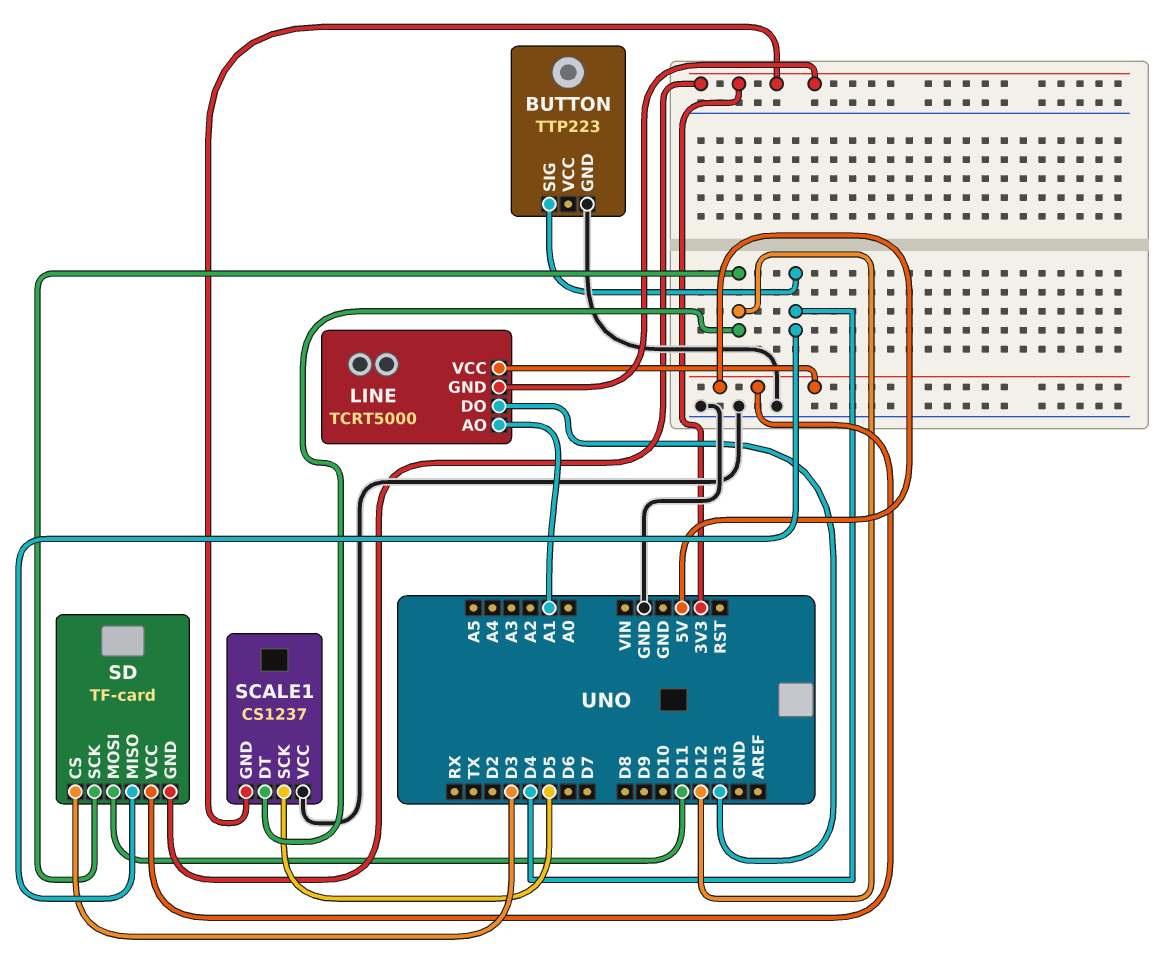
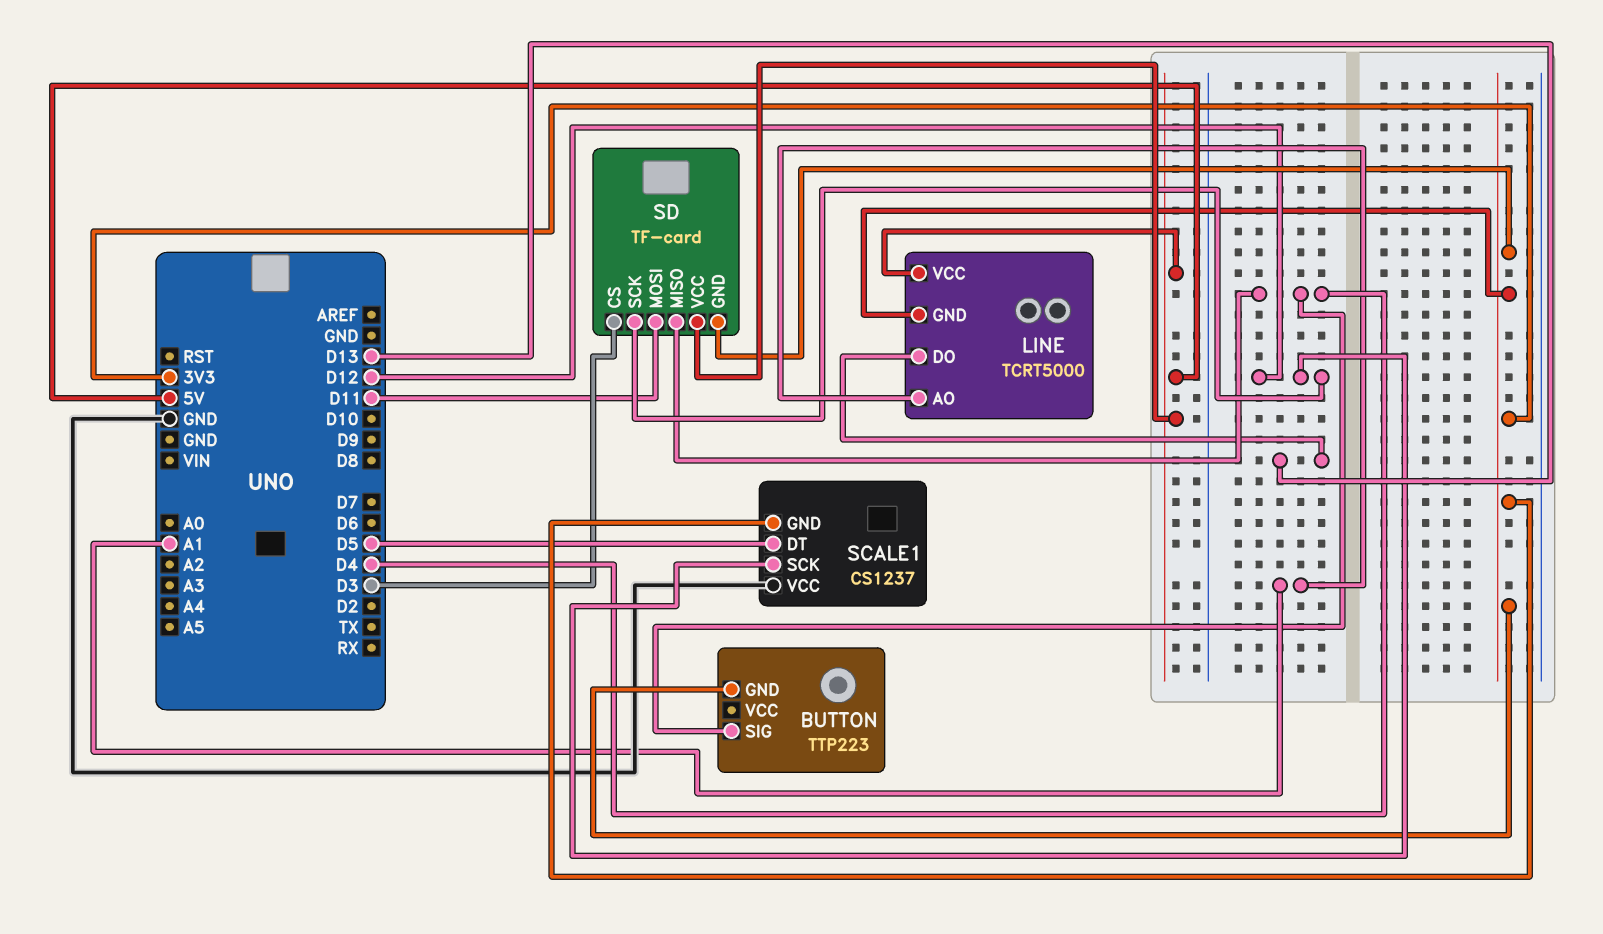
BUTTON pin GND: GND -> 3V3
SCALE1 pin DT: D12 -> D5
SCALE1 pin SCK: D5 -> D12

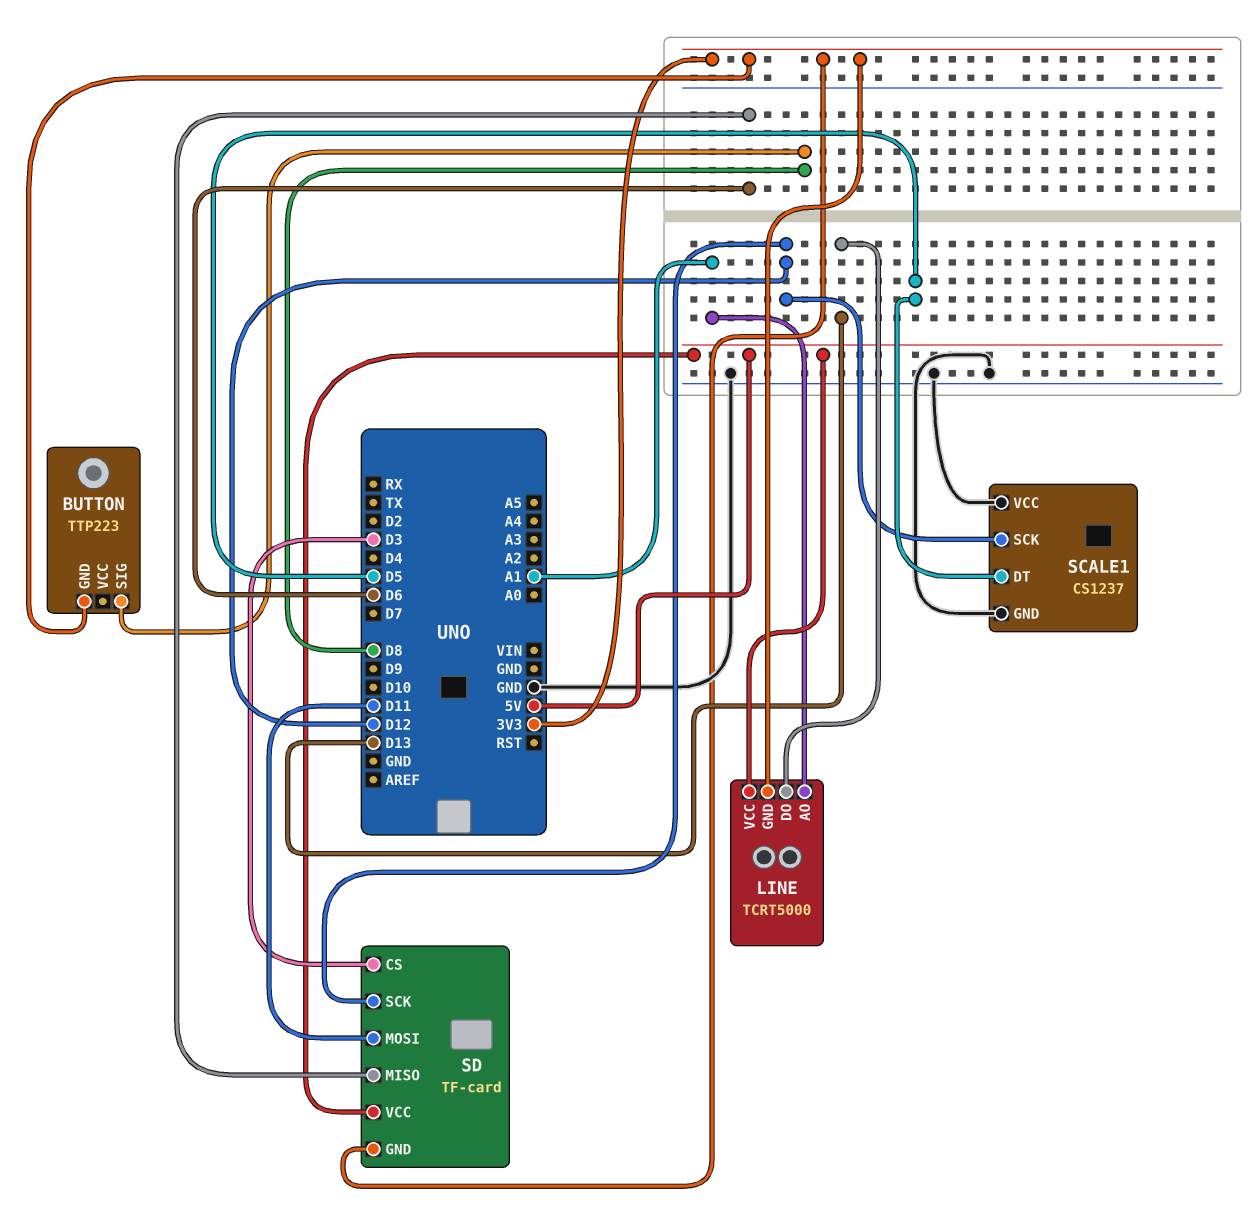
BUTTON pin SIG: D4 -> D8
SCALE1 pin GND: 3V3 -> GND
SD pin MISO: D4 -> D6

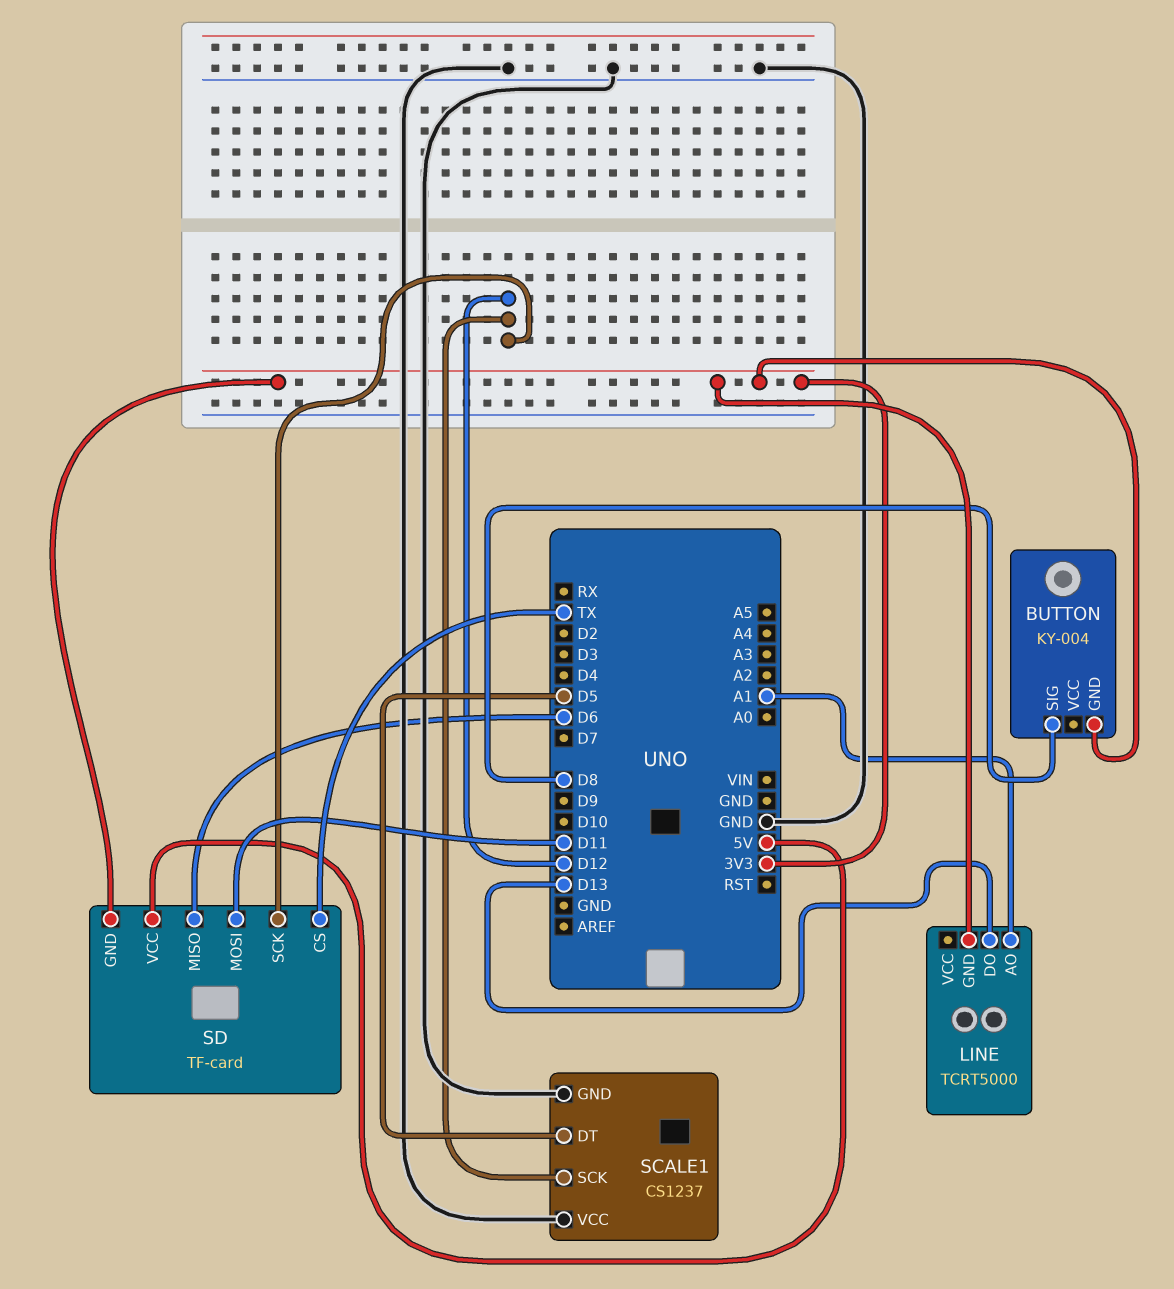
BUTTON: TTP223 -> KY-004
LINE pin VCC: 5V -> none
SD pin CS: D3 -> TX

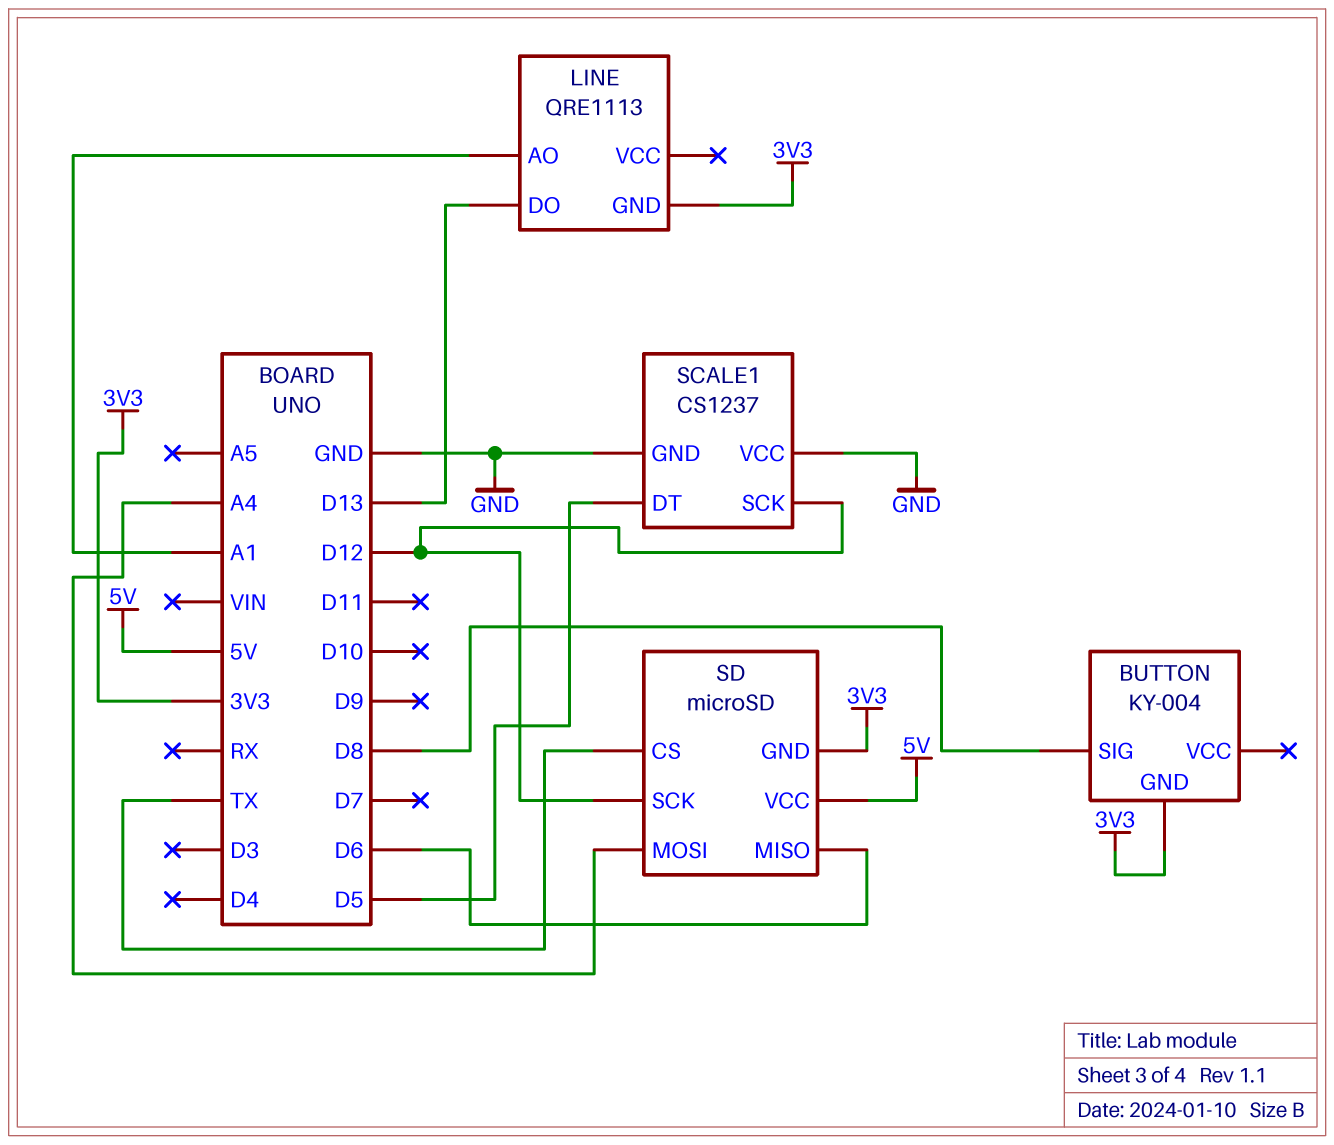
LINE: TCRT5000 -> QRE1113
SD: TF-card -> microSD
SD pin MOSI: D11 -> A4

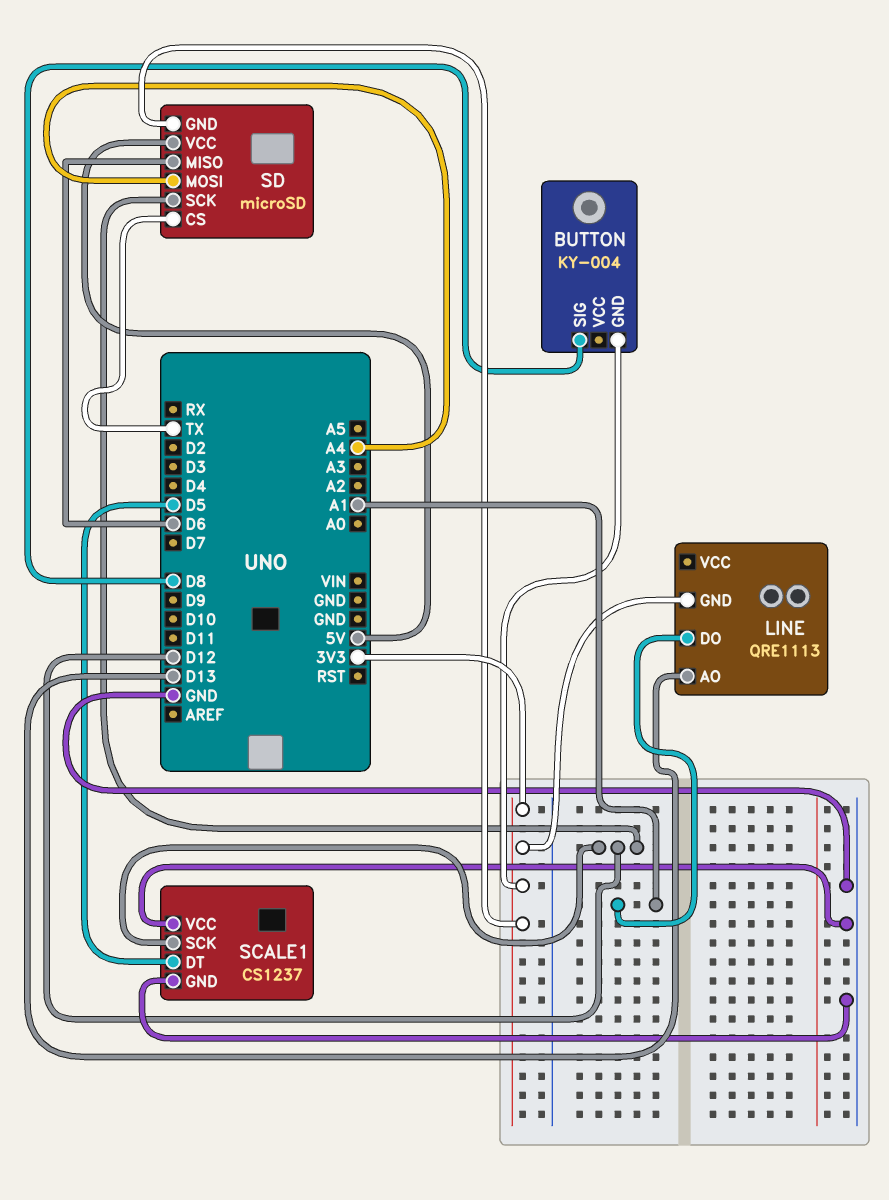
LINE pin AO: A1 -> D13
LINE pin DO: D13 -> A1

